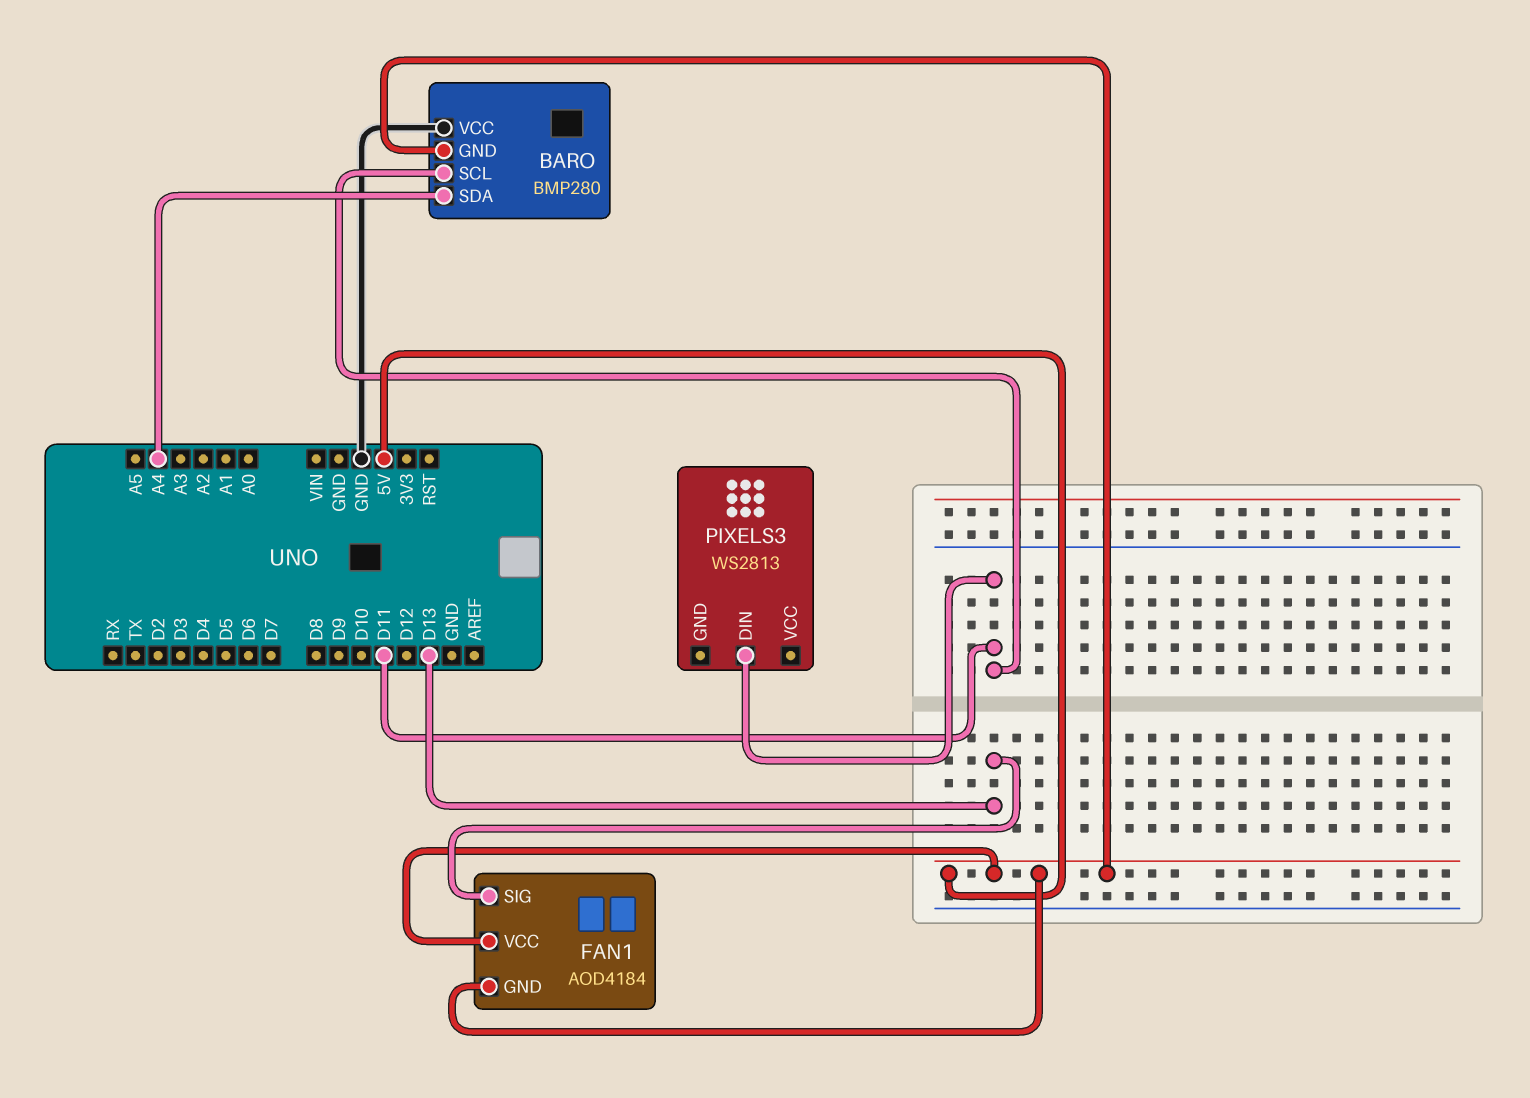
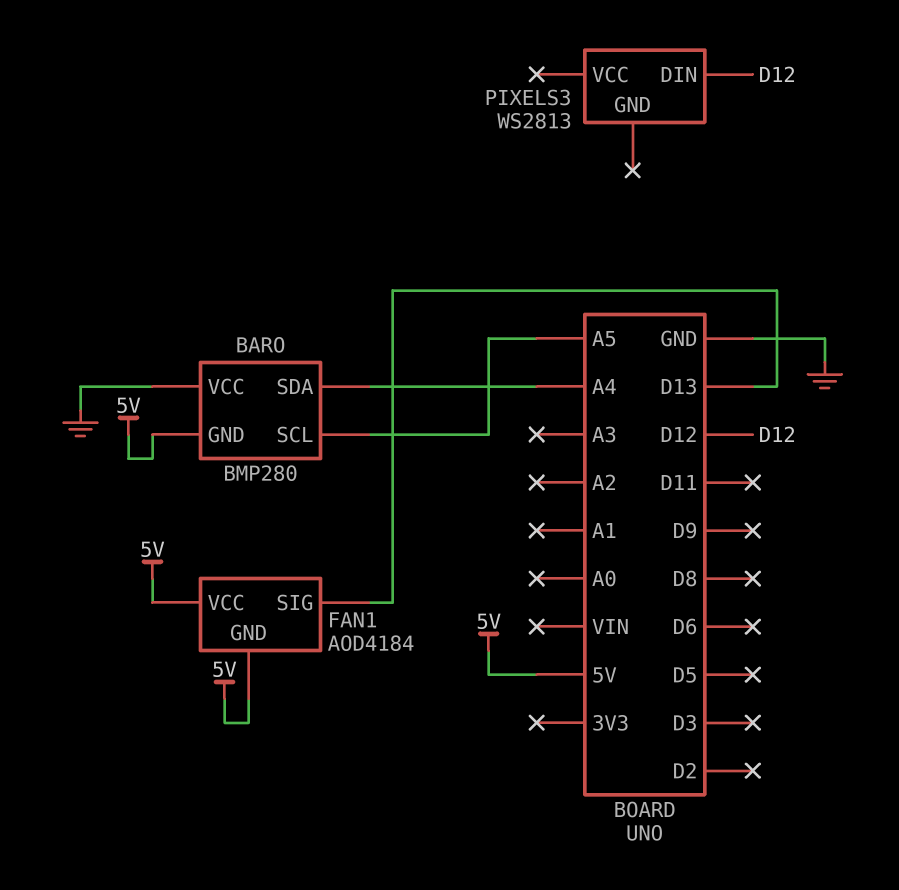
BARO pin SCL: D11 -> A5
PIXELS3 pin DIN: D11 -> D12

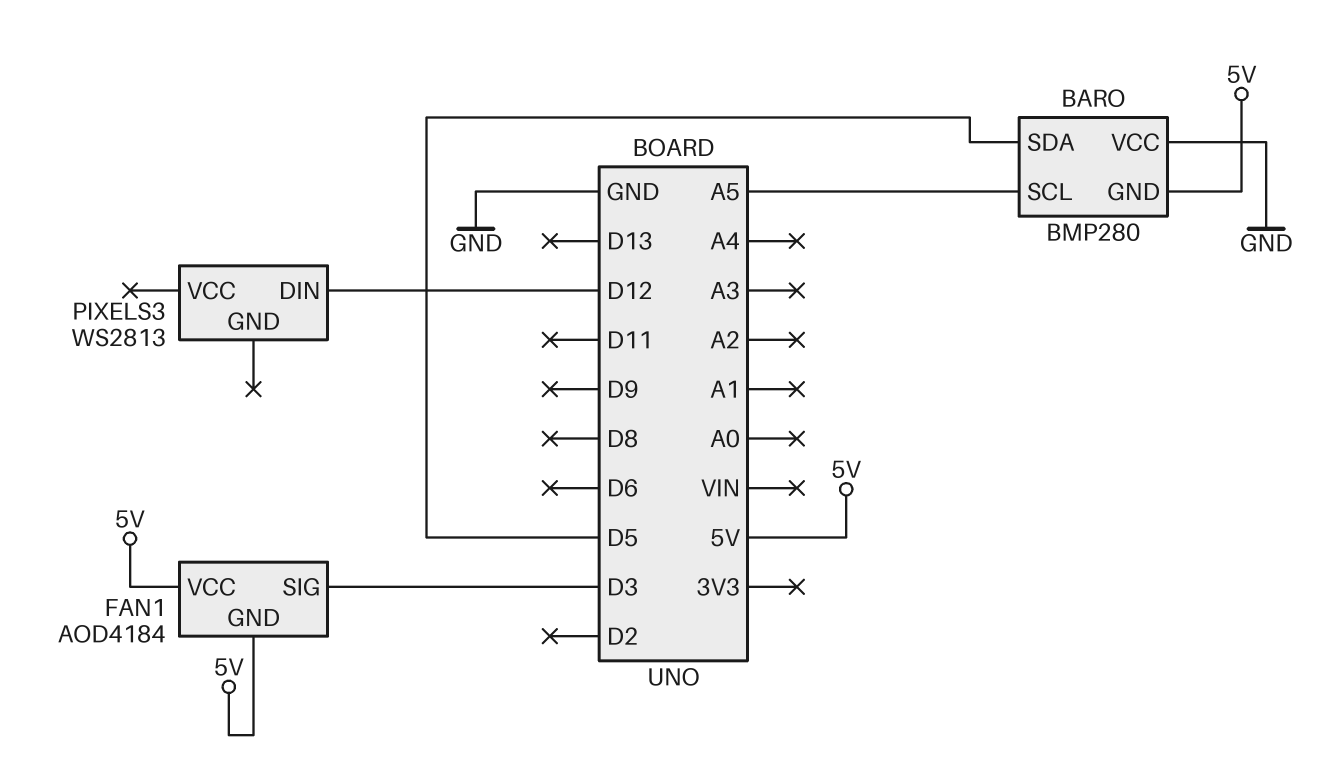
BARO pin SDA: A4 -> D5
FAN1 pin SIG: D13 -> D3

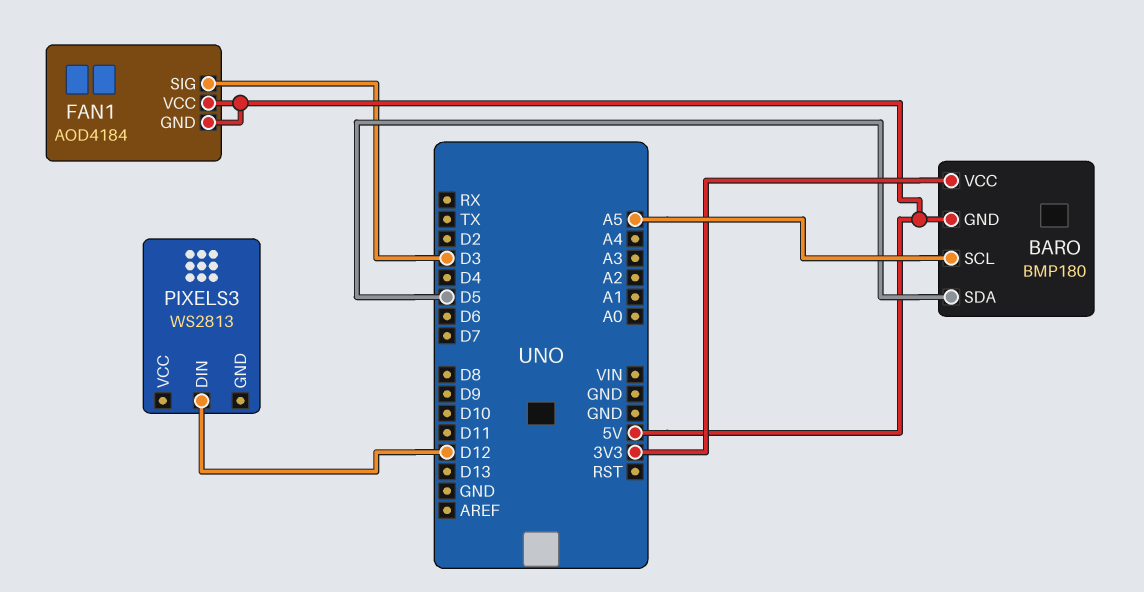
BARO: BMP280 -> BMP180
BARO pin VCC: GND -> 3V3

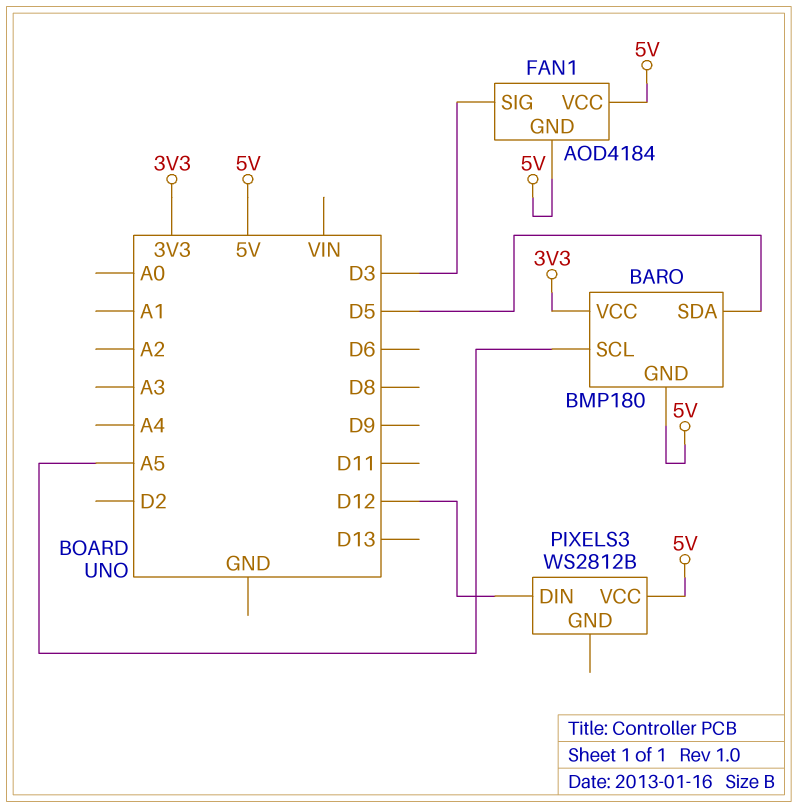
PIXELS3: WS2813 -> WS2812B
PIXELS3 pin VCC: none -> 5V

